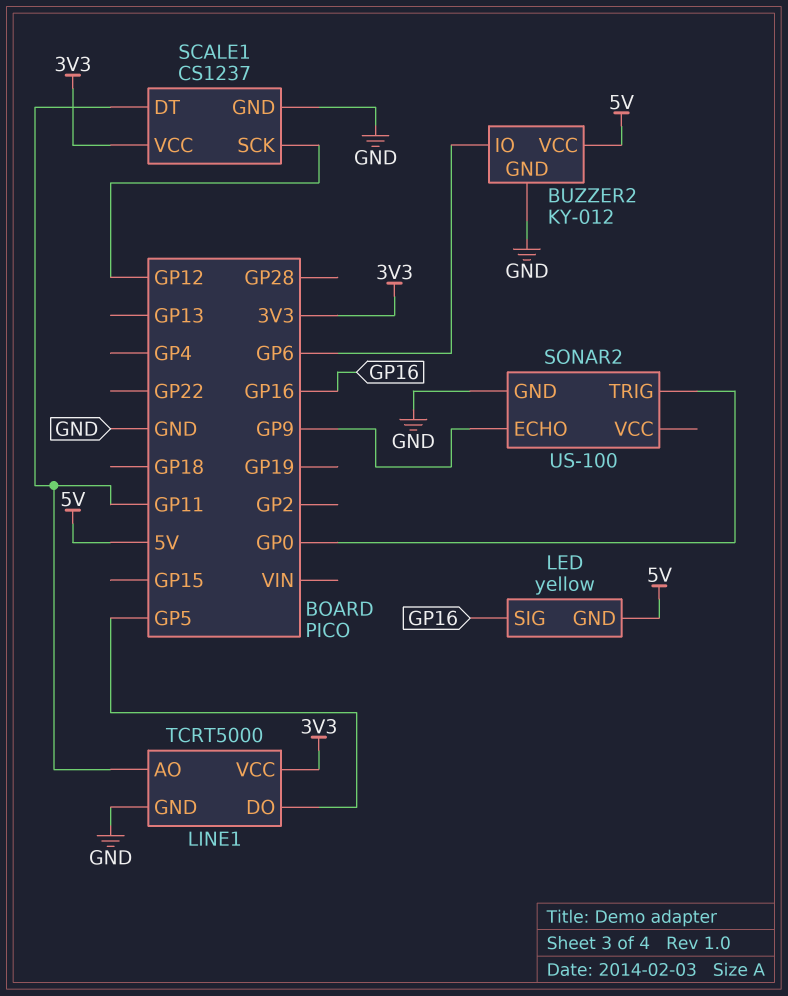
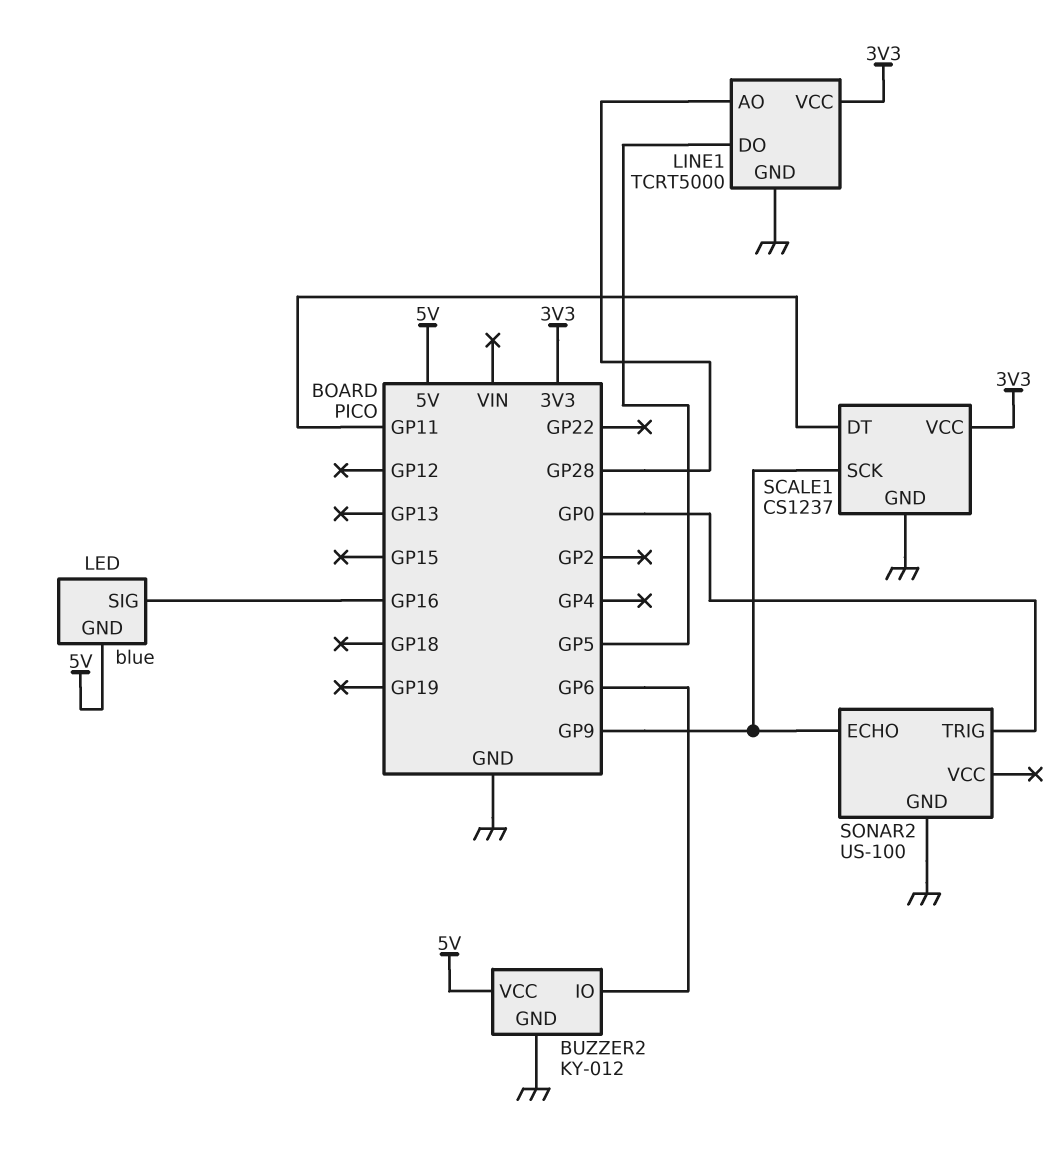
LED: yellow -> blue
LINE1 pin AO: GP11 -> GP28
SCALE1 pin SCK: GP12 -> GP9

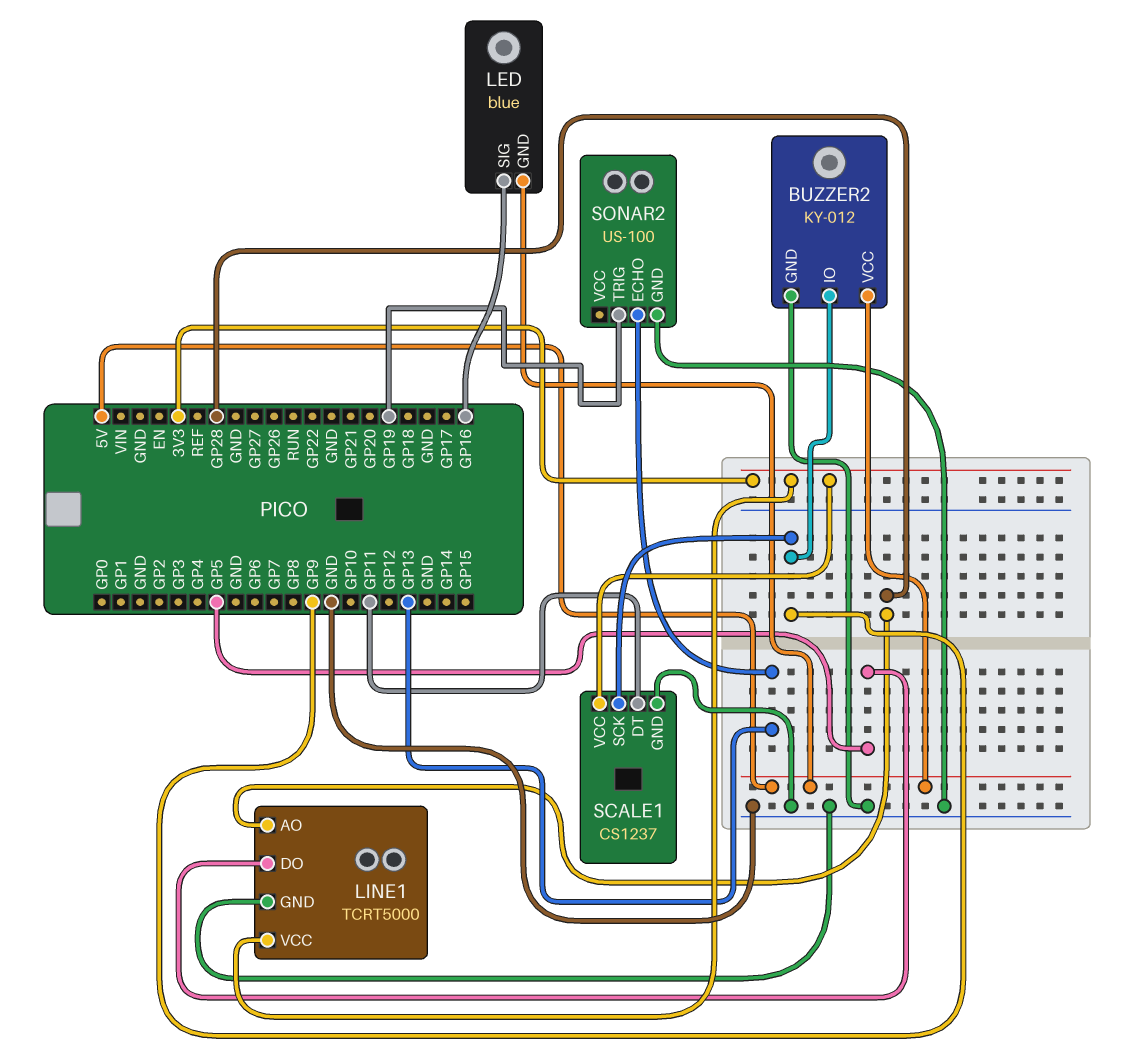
BUZZER2 pin IO: GP6 -> GP9
SONAR2 pin ECHO: GP9 -> GP13
SONAR2 pin TRIG: GP0 -> GP19

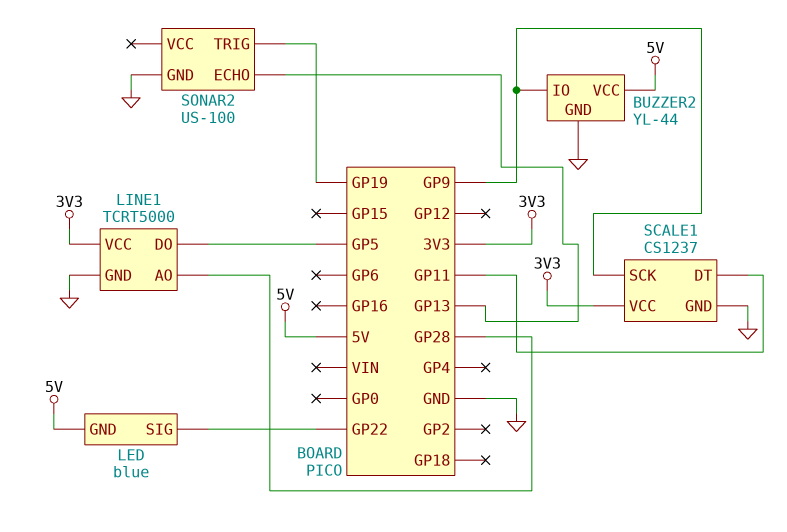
BUZZER2: KY-012 -> YL-44
LED pin SIG: GP16 -> GP22

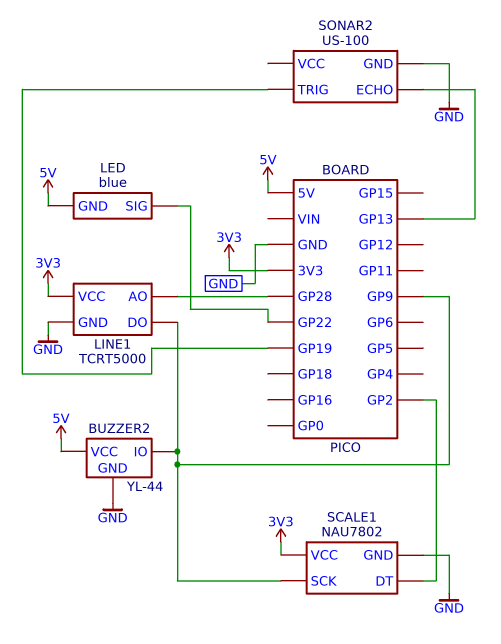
LINE1 pin DO: GP5 -> GP9
SCALE1: CS1237 -> NAU7802
SCALE1 pin DT: GP11 -> GP2

